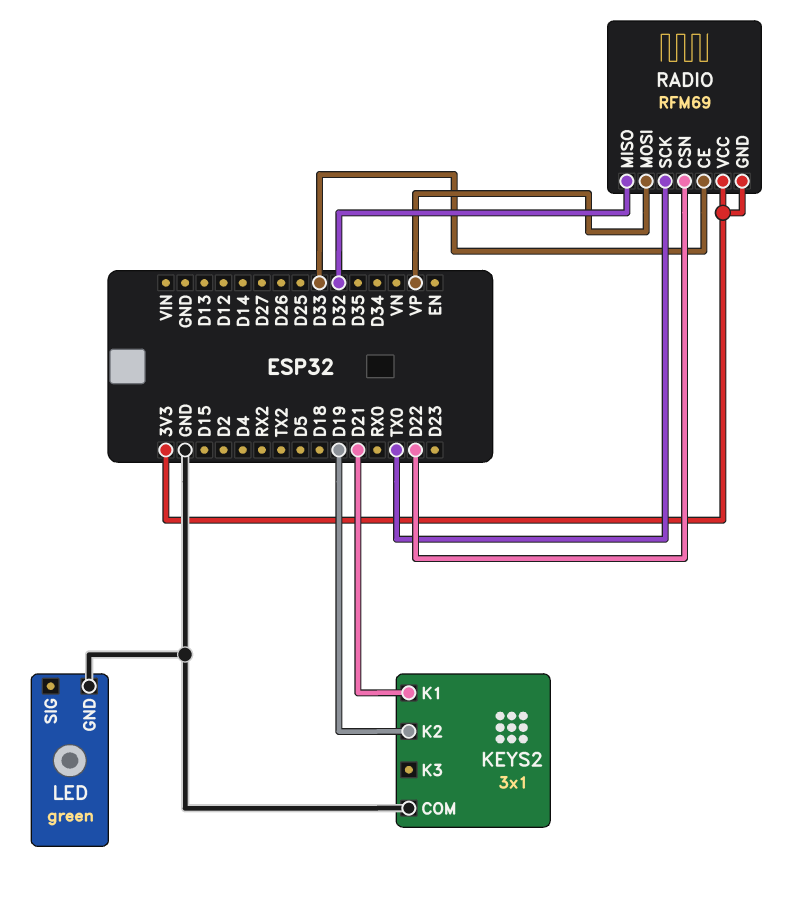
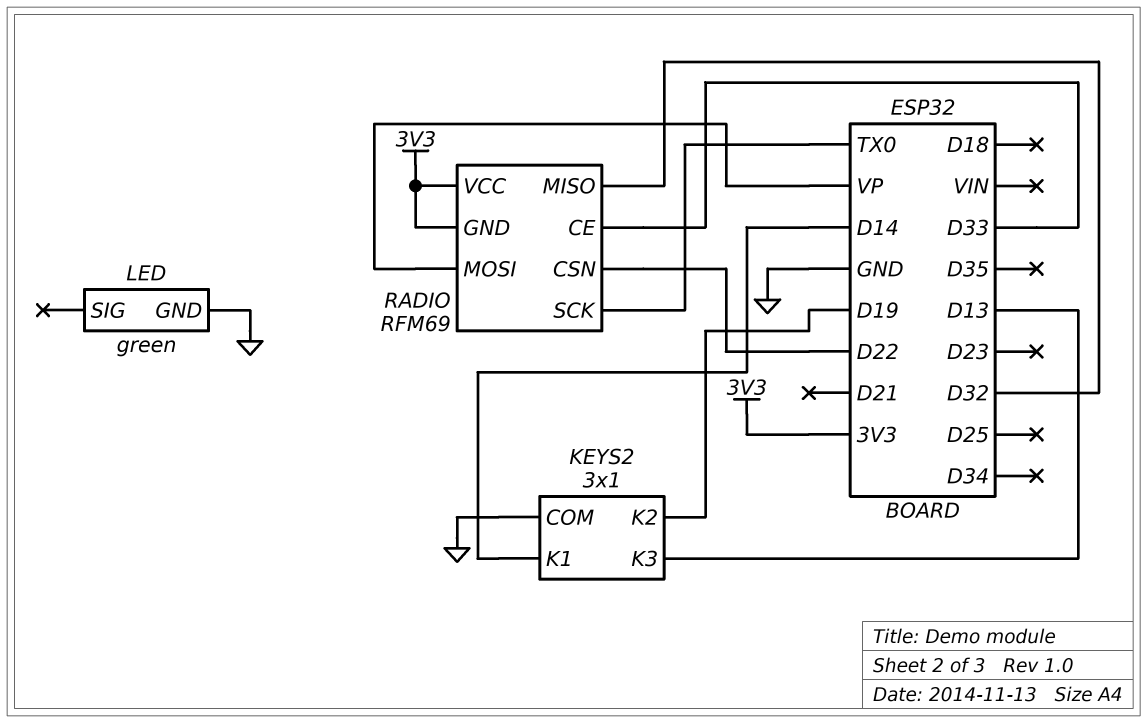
KEYS2 pin K1: D21 -> D14
KEYS2 pin K3: none -> D13

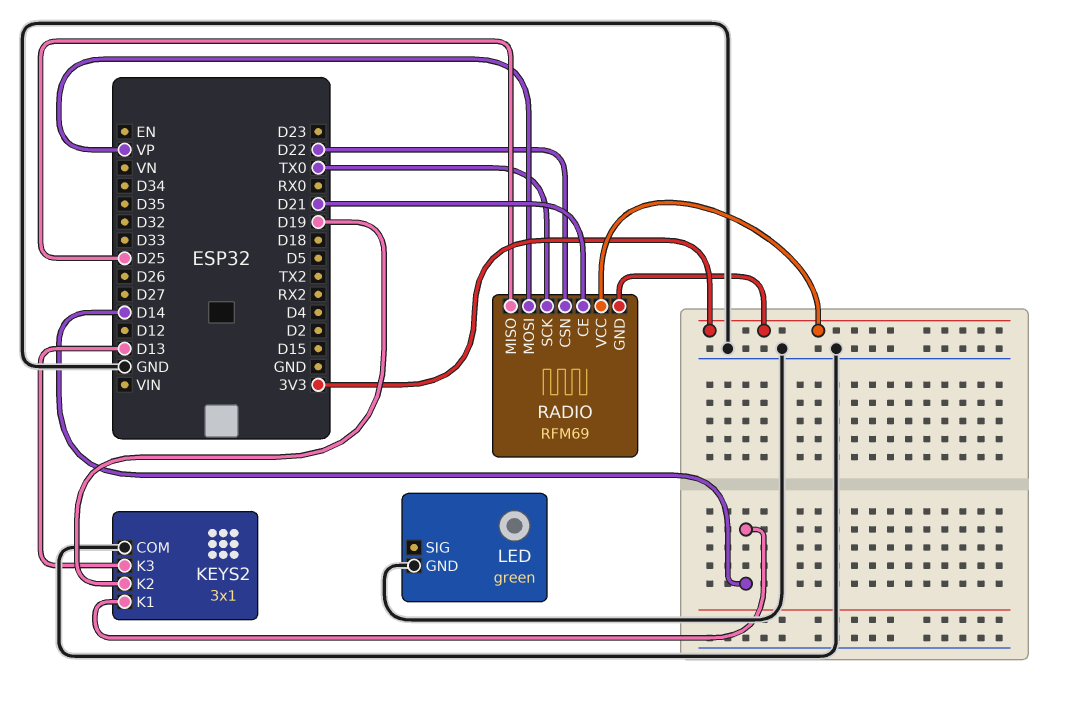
RADIO pin CE: D33 -> D21
RADIO pin MISO: D32 -> D25

